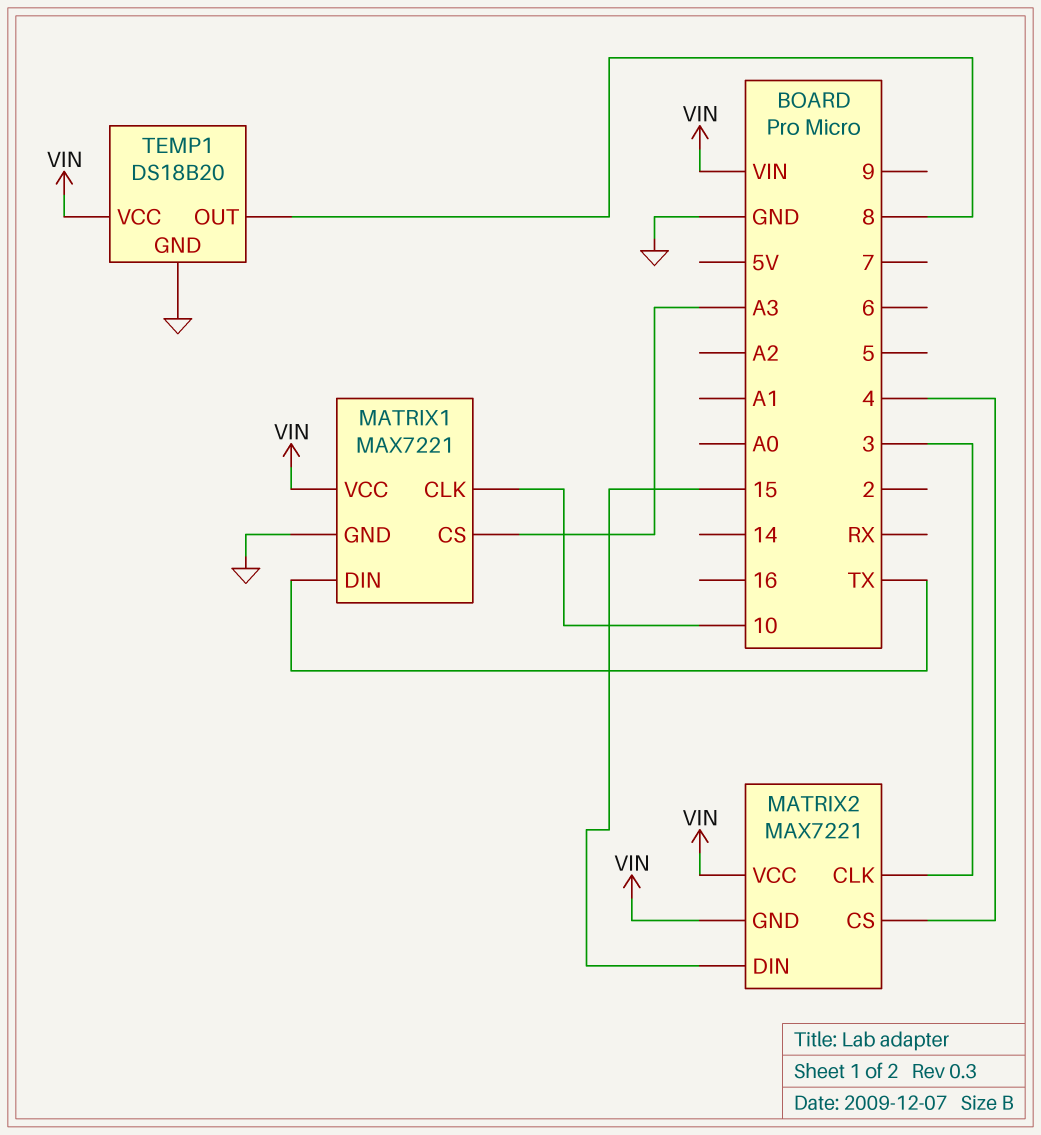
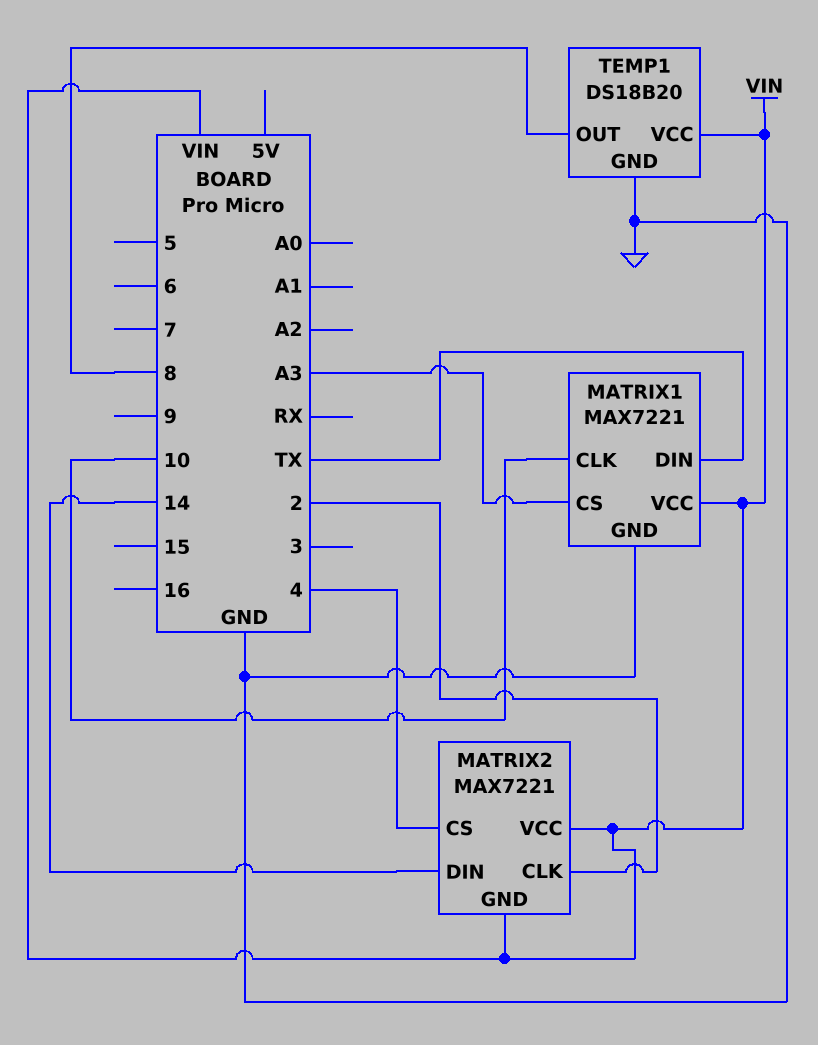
MATRIX2 pin CLK: 3 -> 2
MATRIX2 pin DIN: 15 -> 14

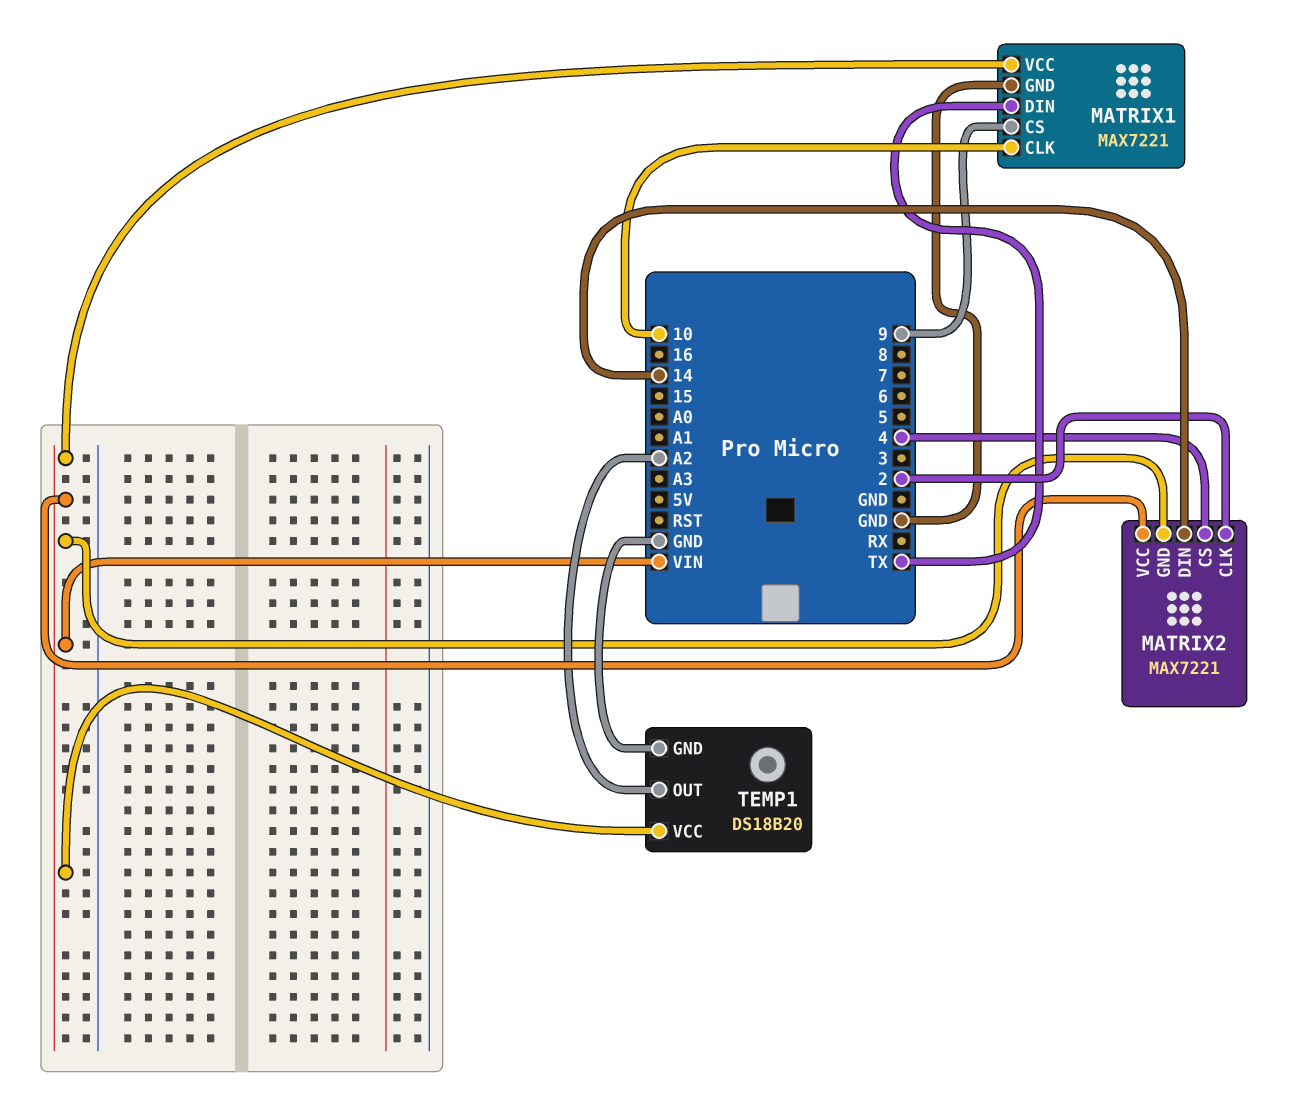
MATRIX1 pin CS: A3 -> 9
TEMP1 pin OUT: 8 -> A2

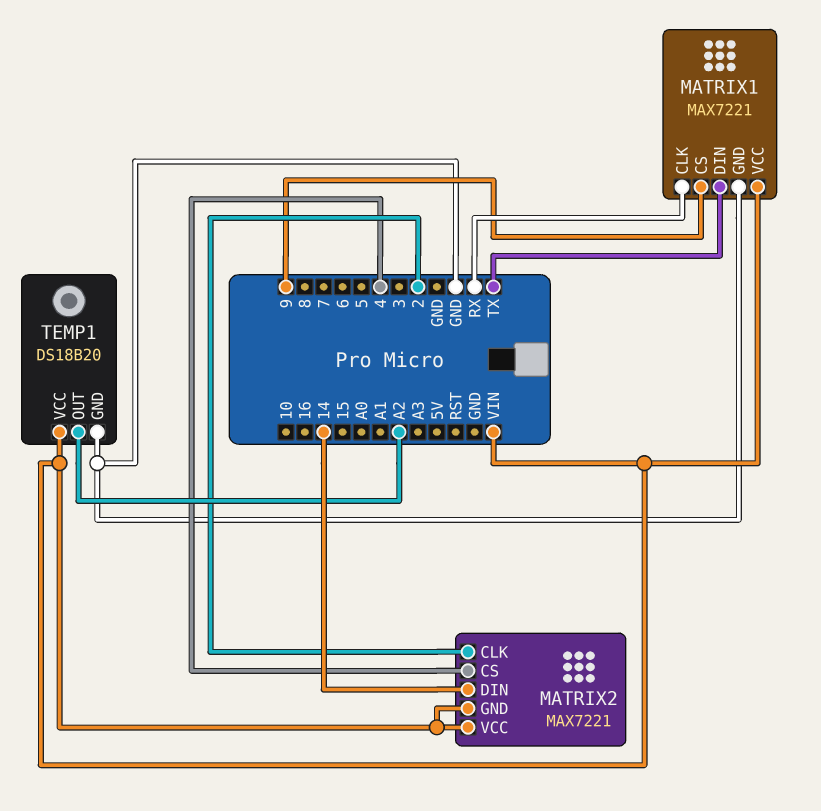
MATRIX1 pin CLK: 10 -> RX

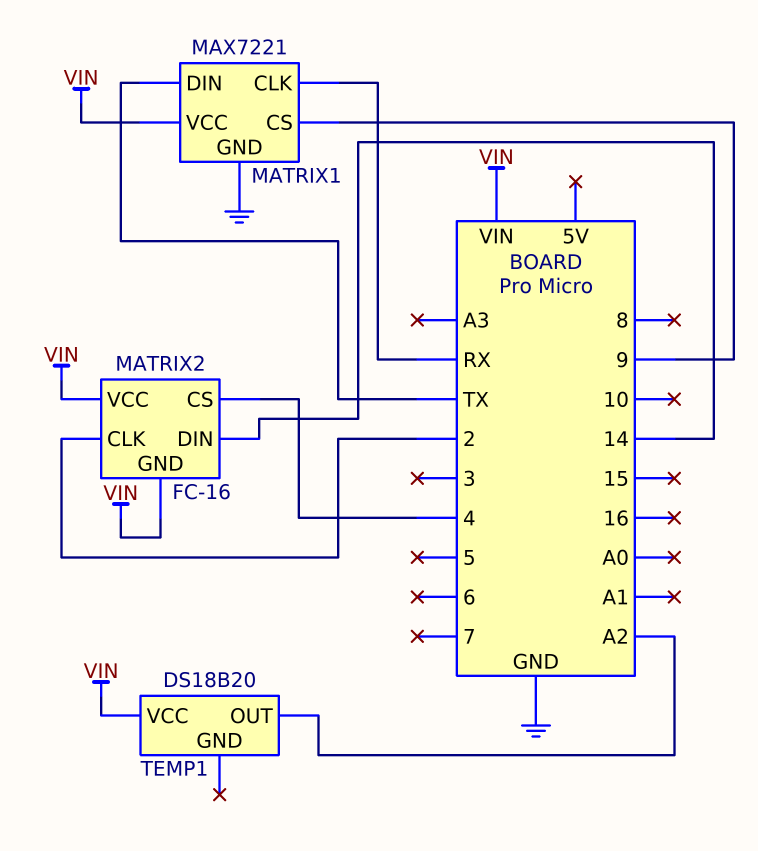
MATRIX2: MAX7221 -> FC-16
TEMP1 pin GND: GND -> none

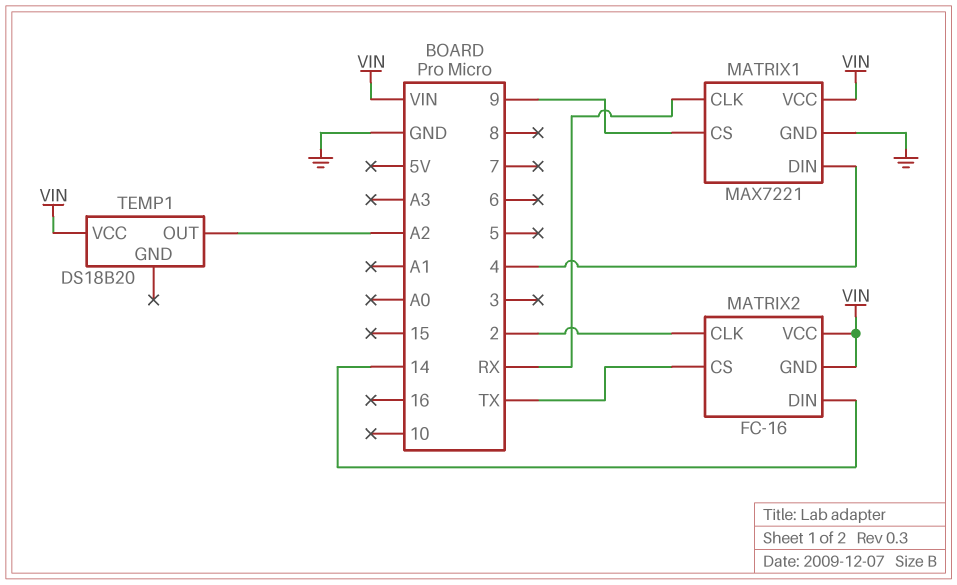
MATRIX1 pin DIN: TX -> 4
MATRIX2 pin CS: 4 -> TX

